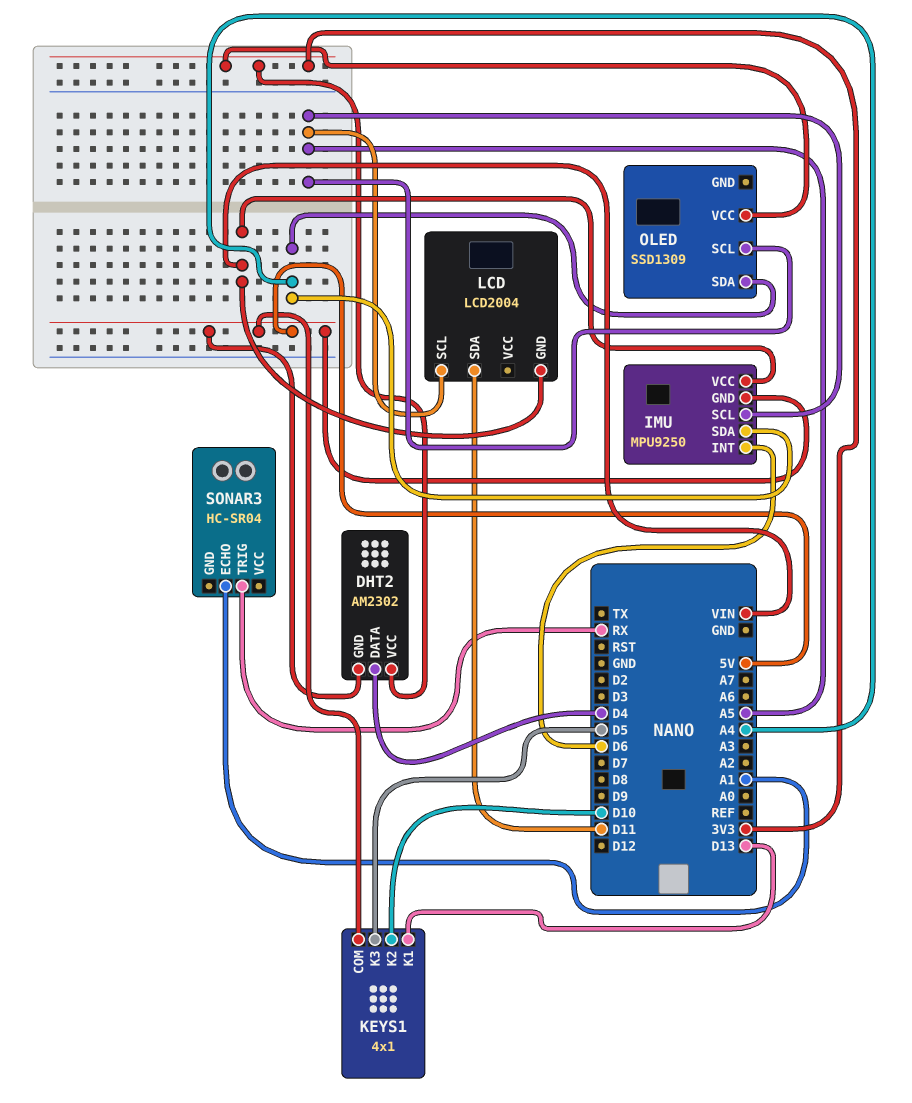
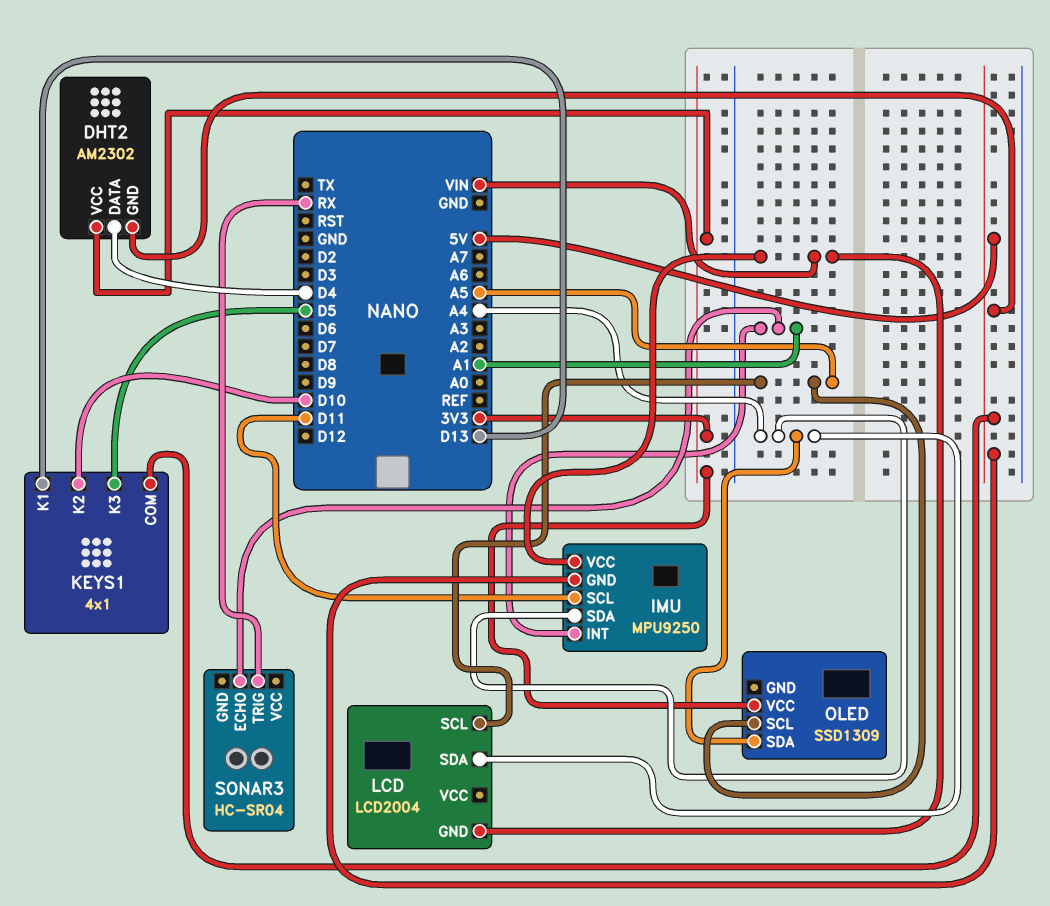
IMU pin INT: D6 -> A1
IMU pin SCL: A5 -> D11
LCD pin SDA: D11 -> A4

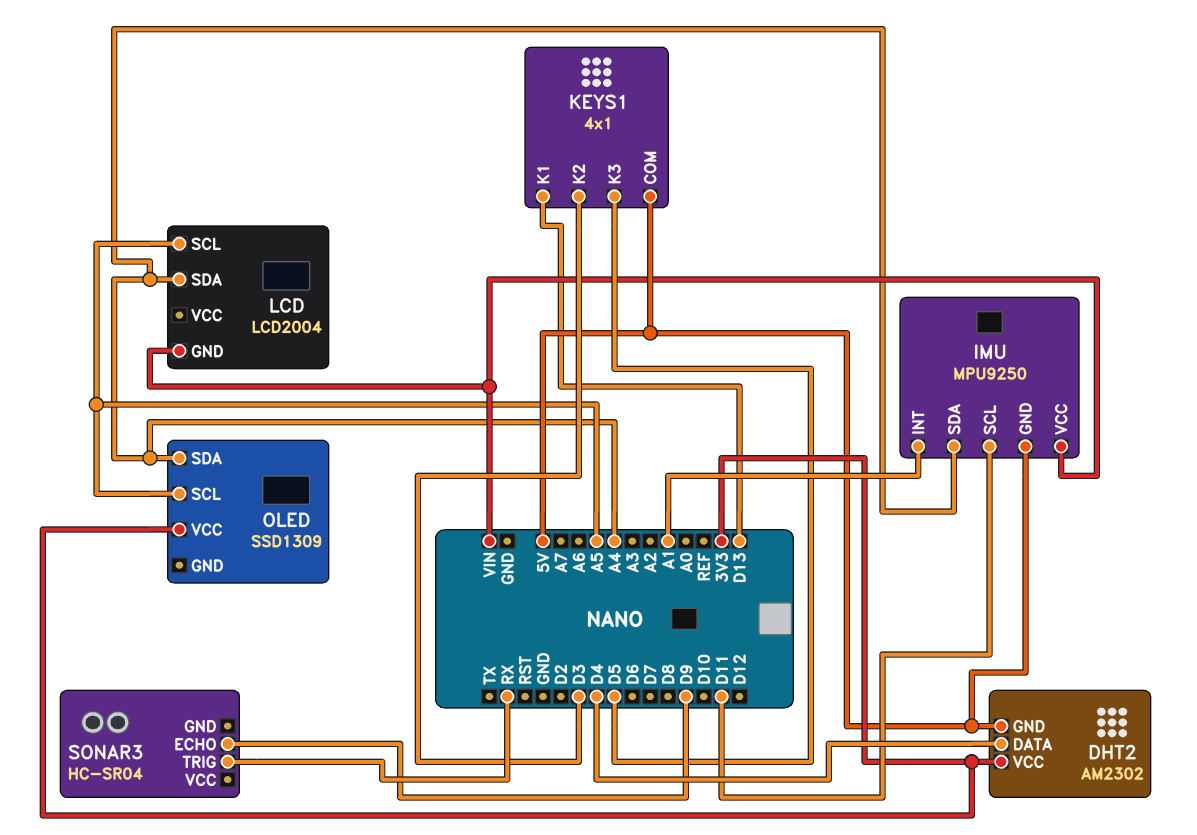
KEYS1 pin K2: D10 -> D3
SONAR3 pin ECHO: A1 -> D9

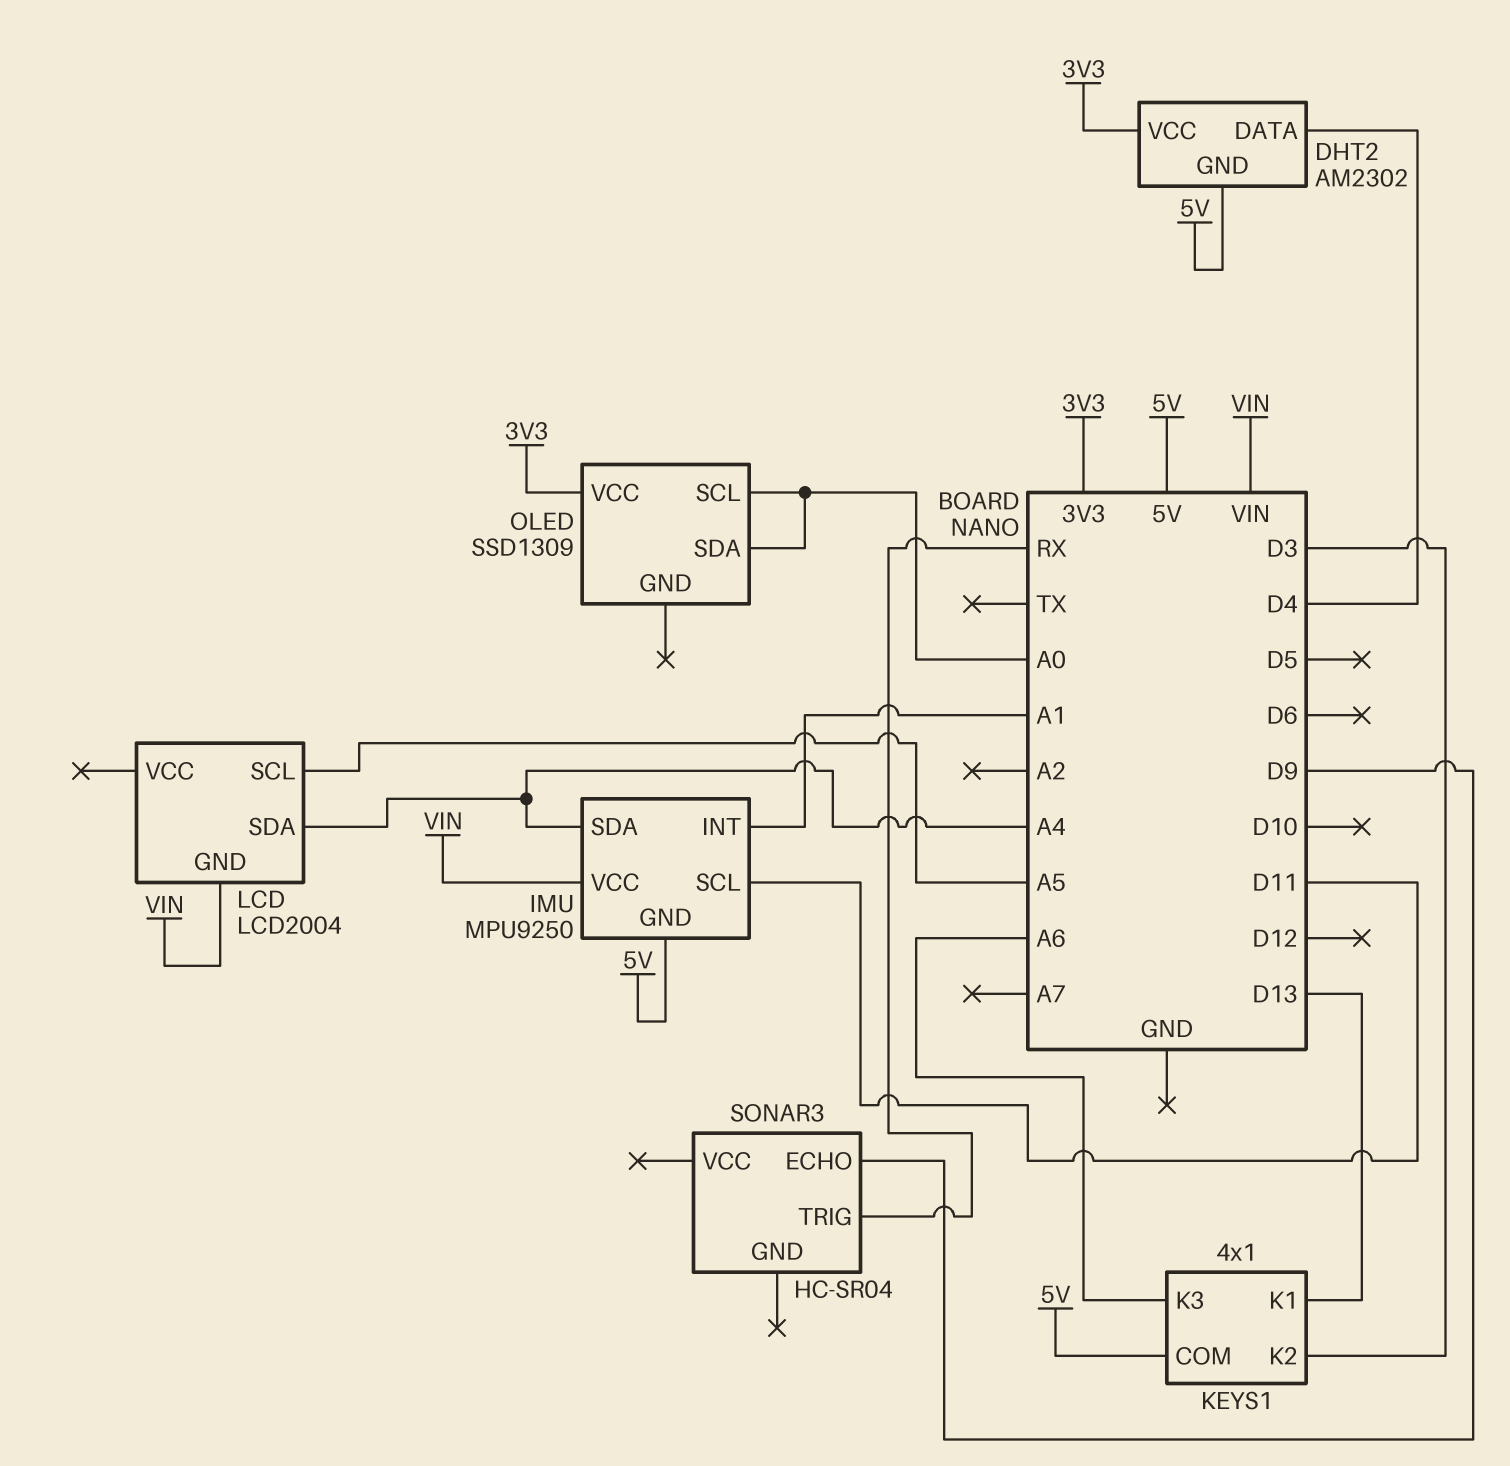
KEYS1 pin K3: D5 -> A6
OLED pin SCL: A5 -> A0
OLED pin SDA: A4 -> A0

